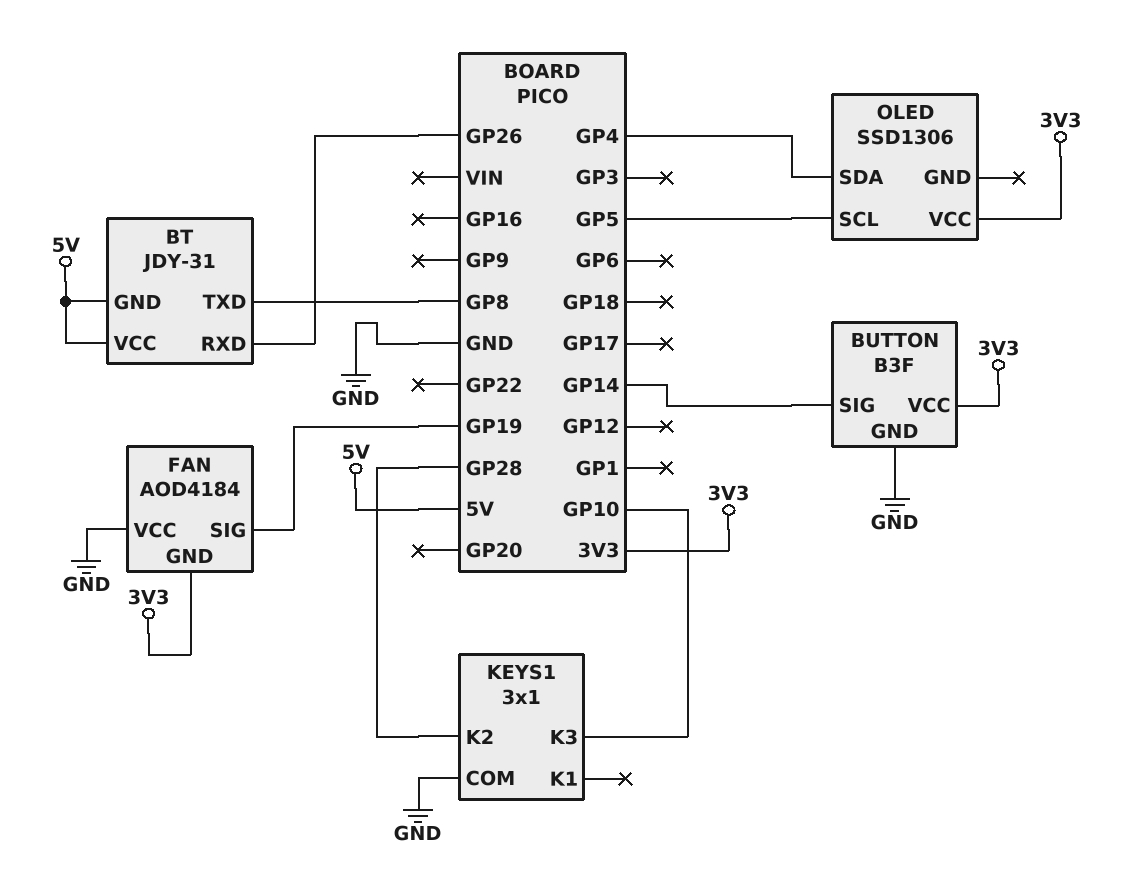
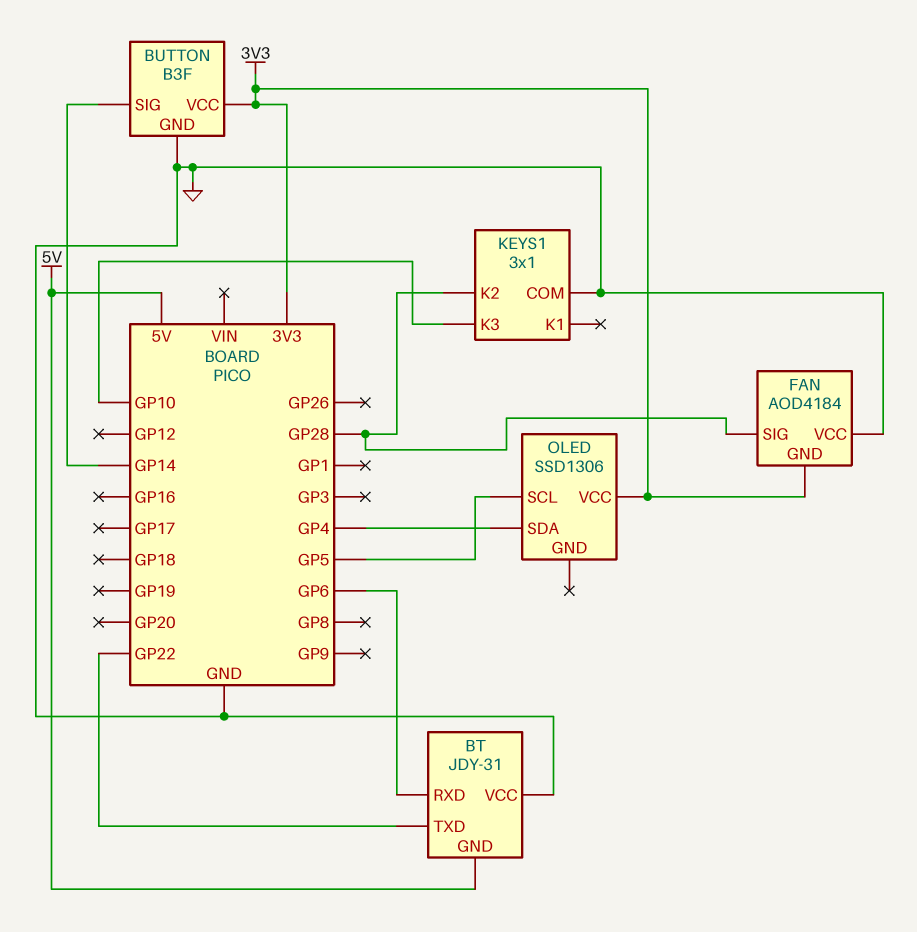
BT pin RXD: GP26 -> GP6
BT pin TXD: GP8 -> GP22
BT pin VCC: 5V -> GND
FAN pin SIG: GP19 -> GP28

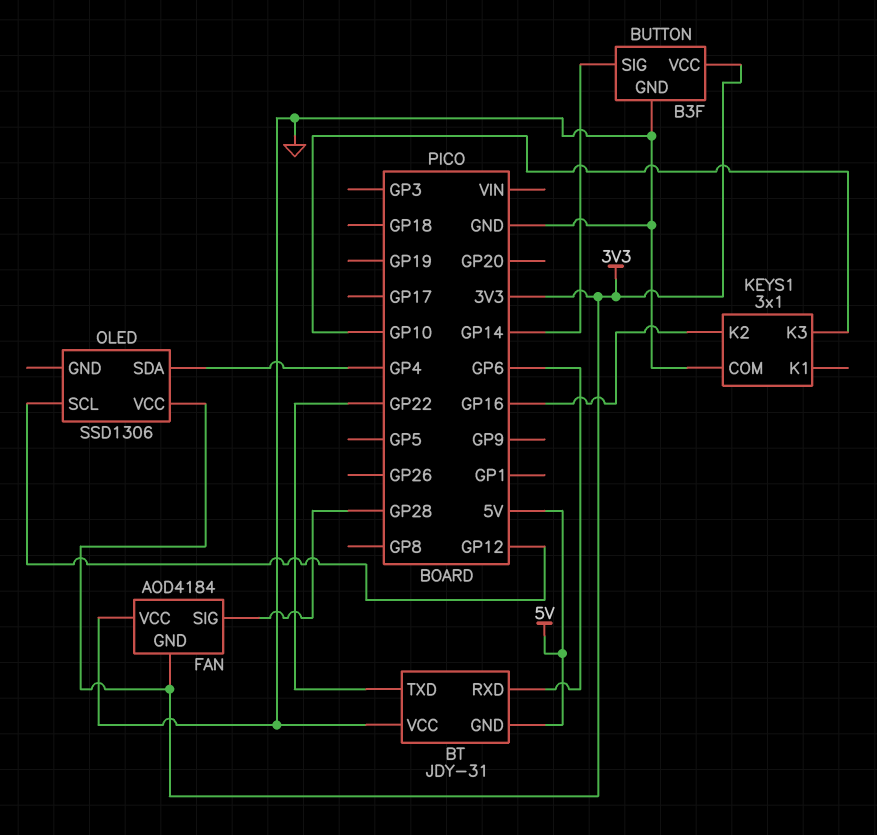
KEYS1 pin K2: GP28 -> GP16
OLED pin SCL: GP5 -> GP12

